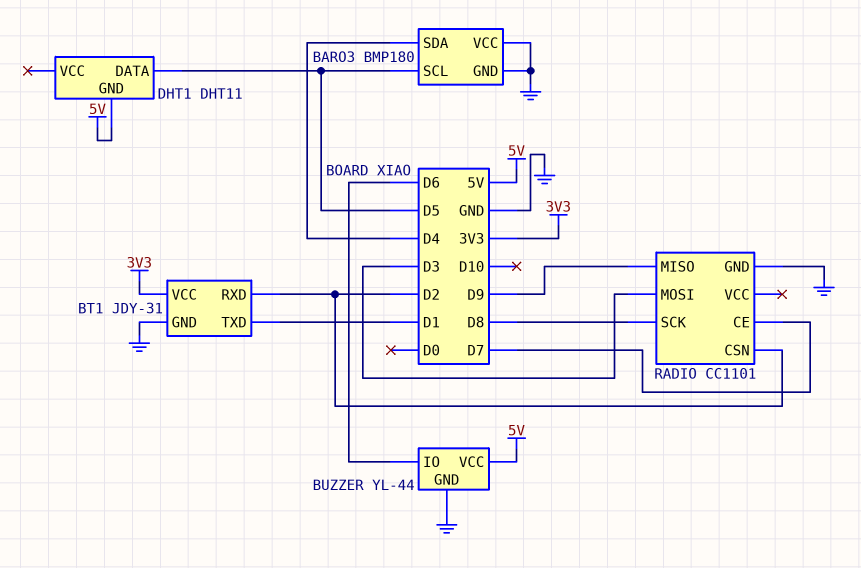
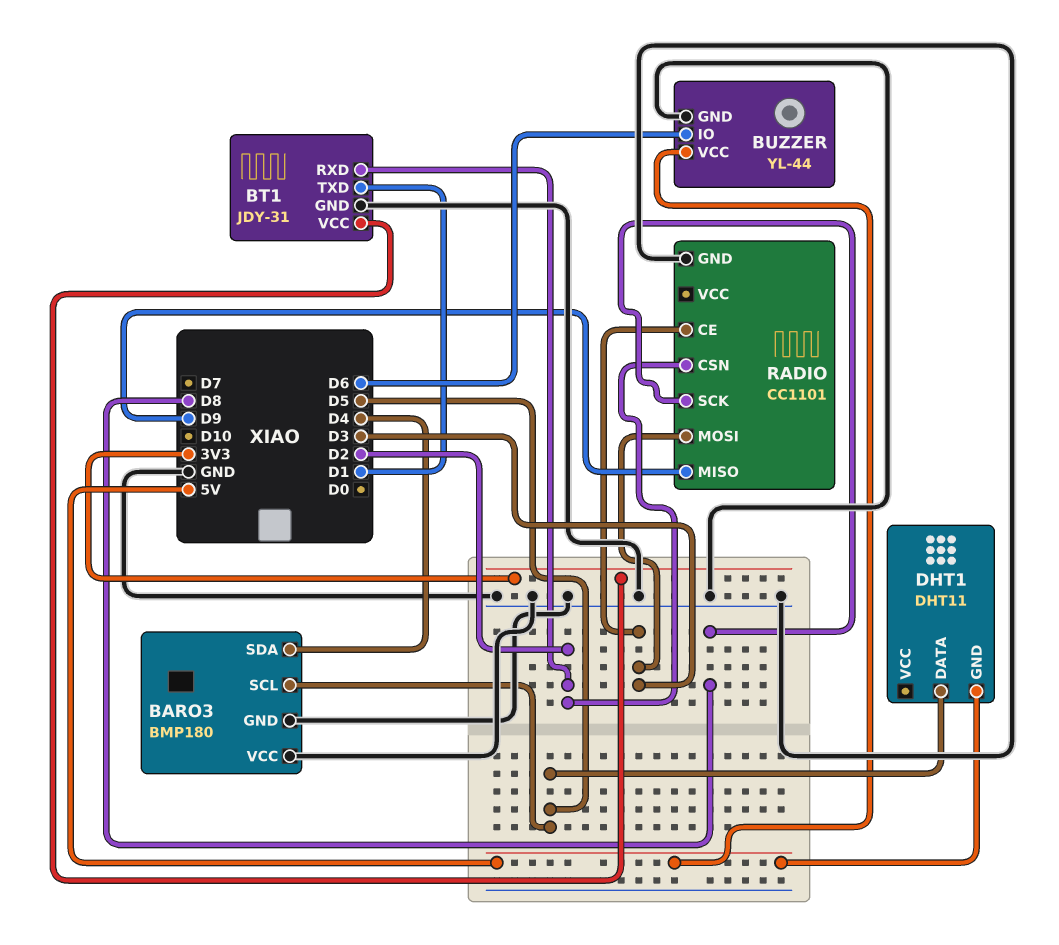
RADIO pin CE: D7 -> D3

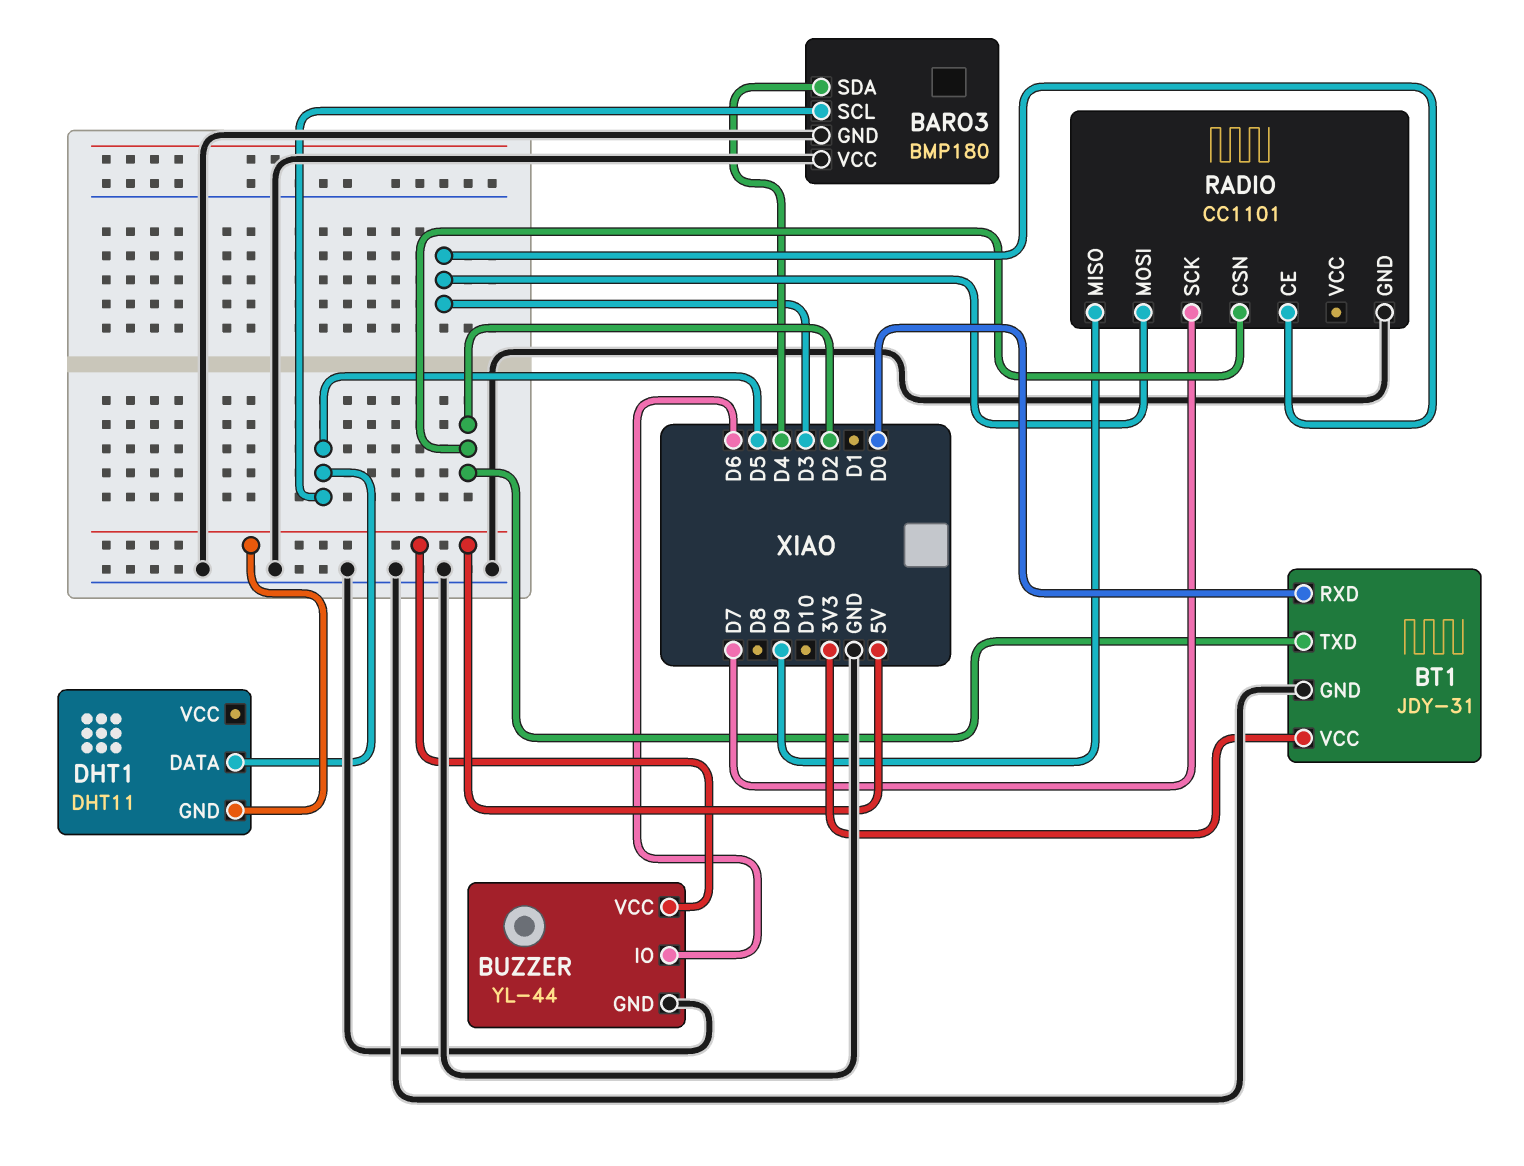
BT1 pin RXD: D2 -> D0
BT1 pin TXD: D1 -> D2
RADIO pin SCK: D8 -> D7

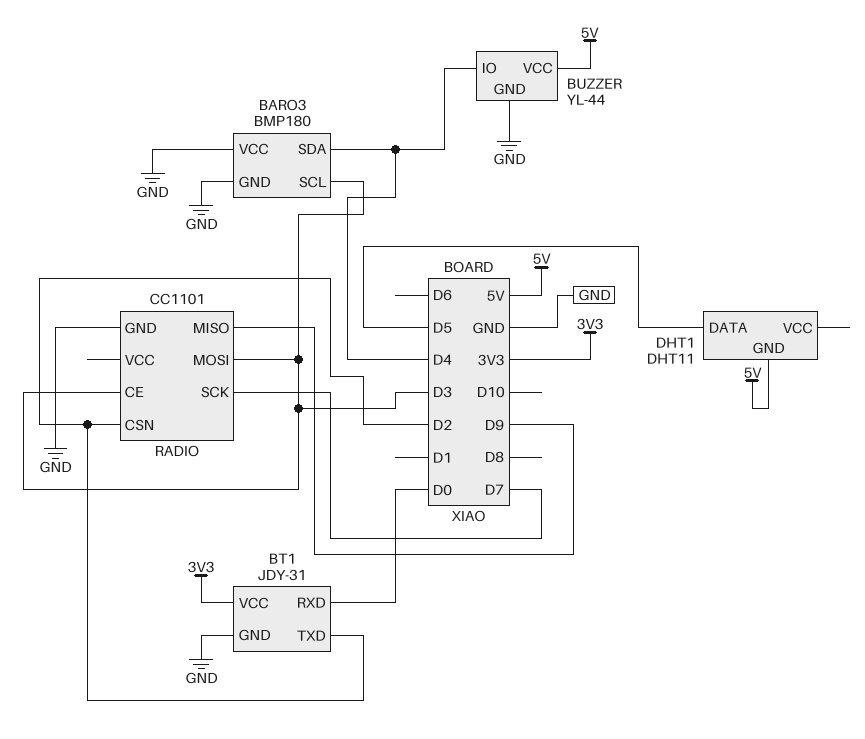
BARO3 pin SCL: D5 -> D3
BUZZER pin IO: D6 -> D4

